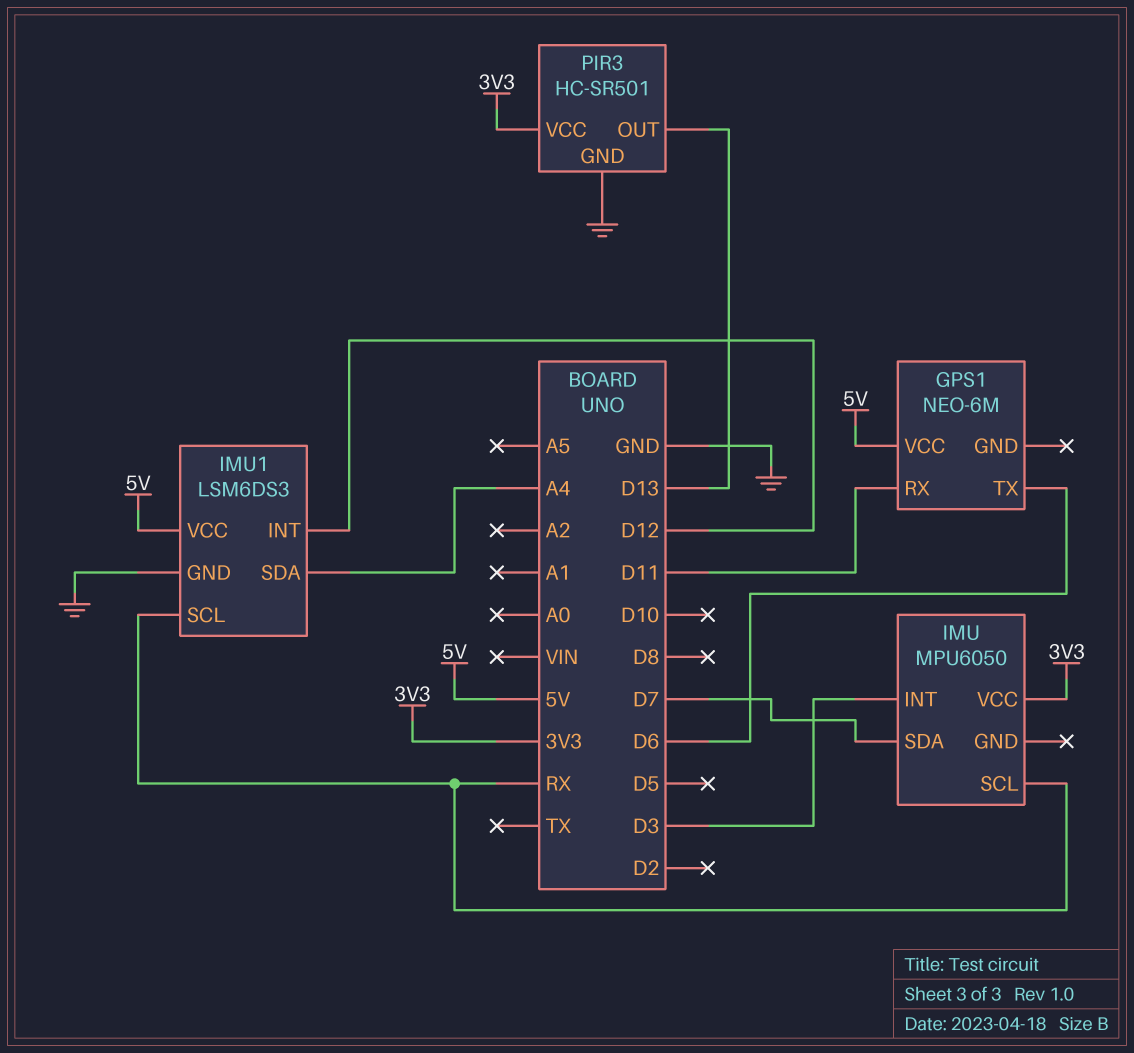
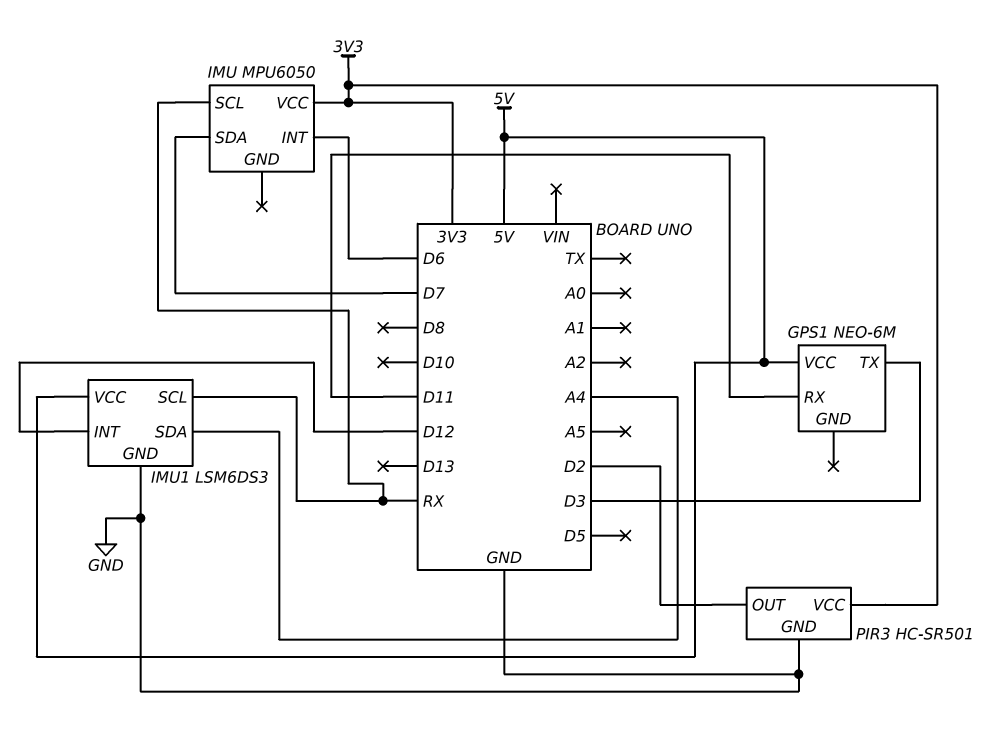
GPS1 pin TX: D6 -> D3
IMU pin INT: D3 -> D6
PIR3 pin OUT: D13 -> D2

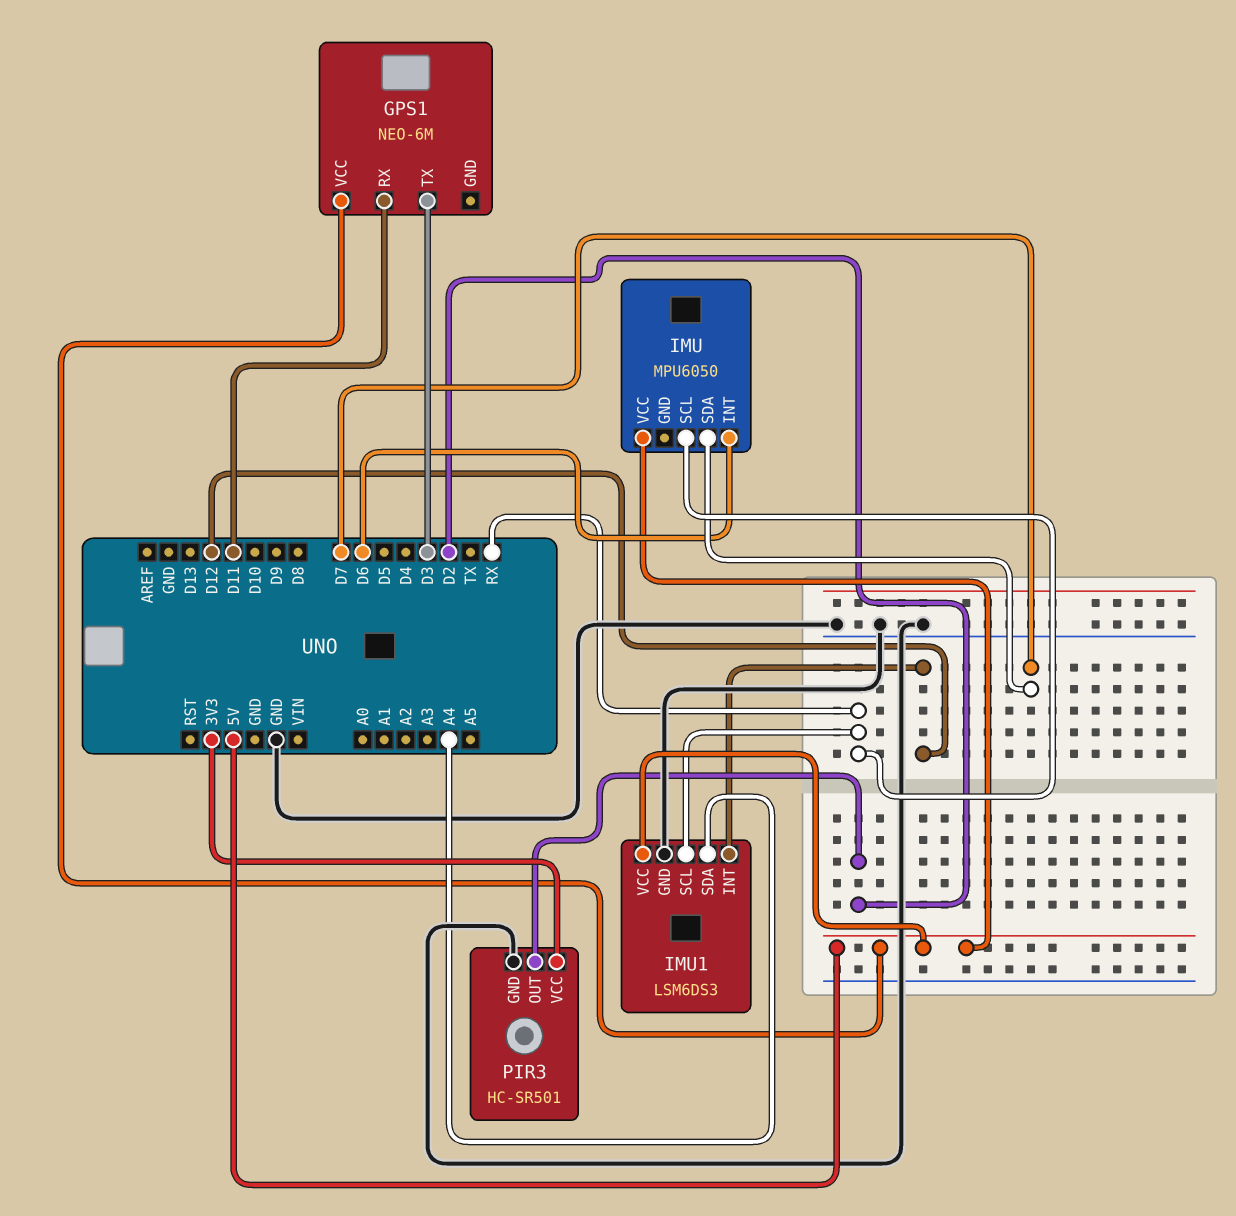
IMU pin VCC: 3V3 -> 5V

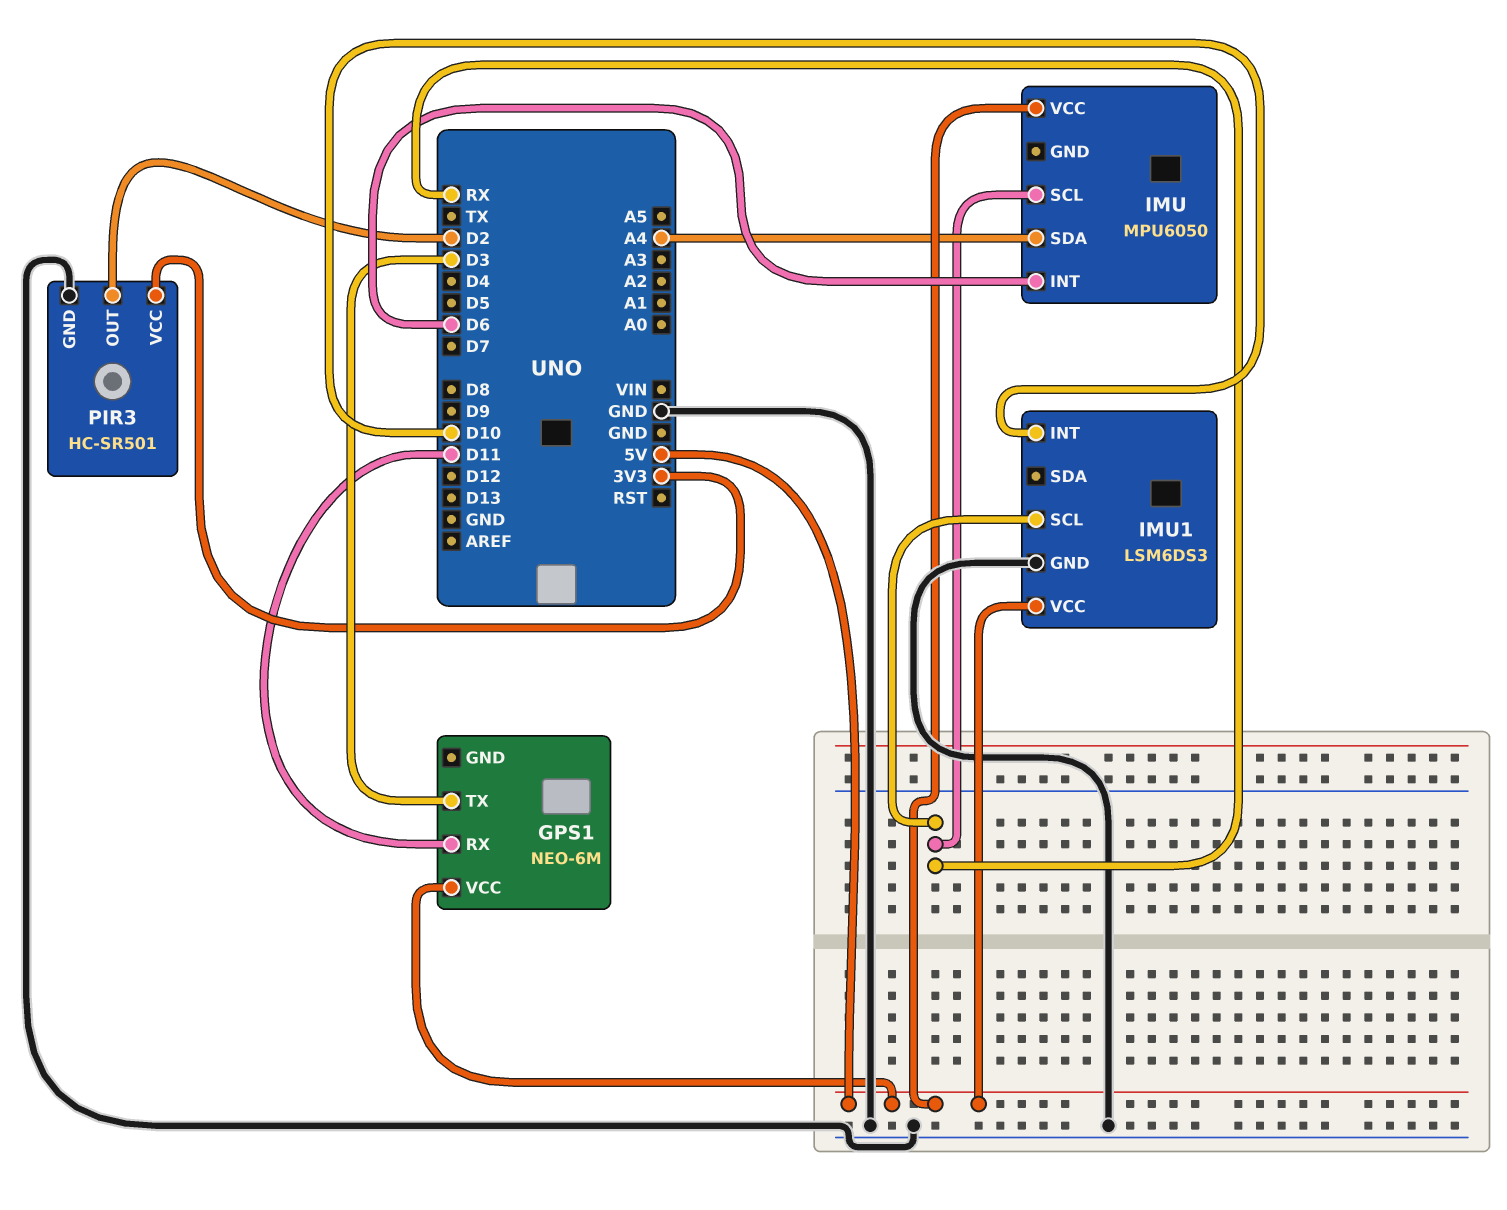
IMU pin SDA: D7 -> A4
IMU1 pin INT: D12 -> D10
IMU1 pin SDA: A4 -> none

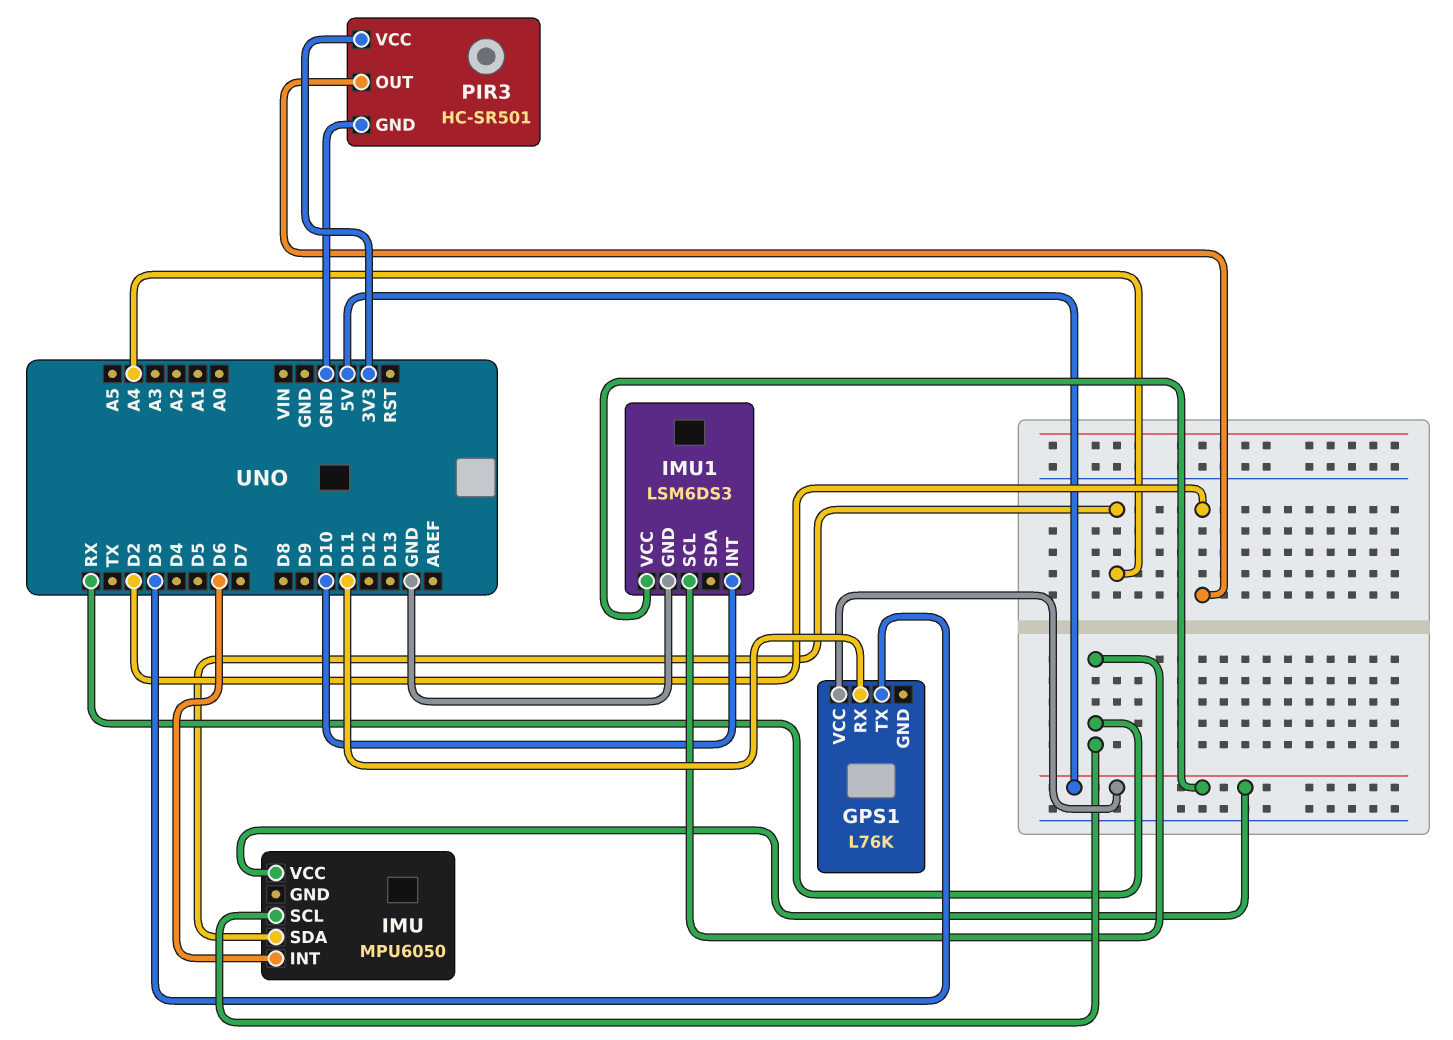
GPS1: NEO-6M -> L76K

